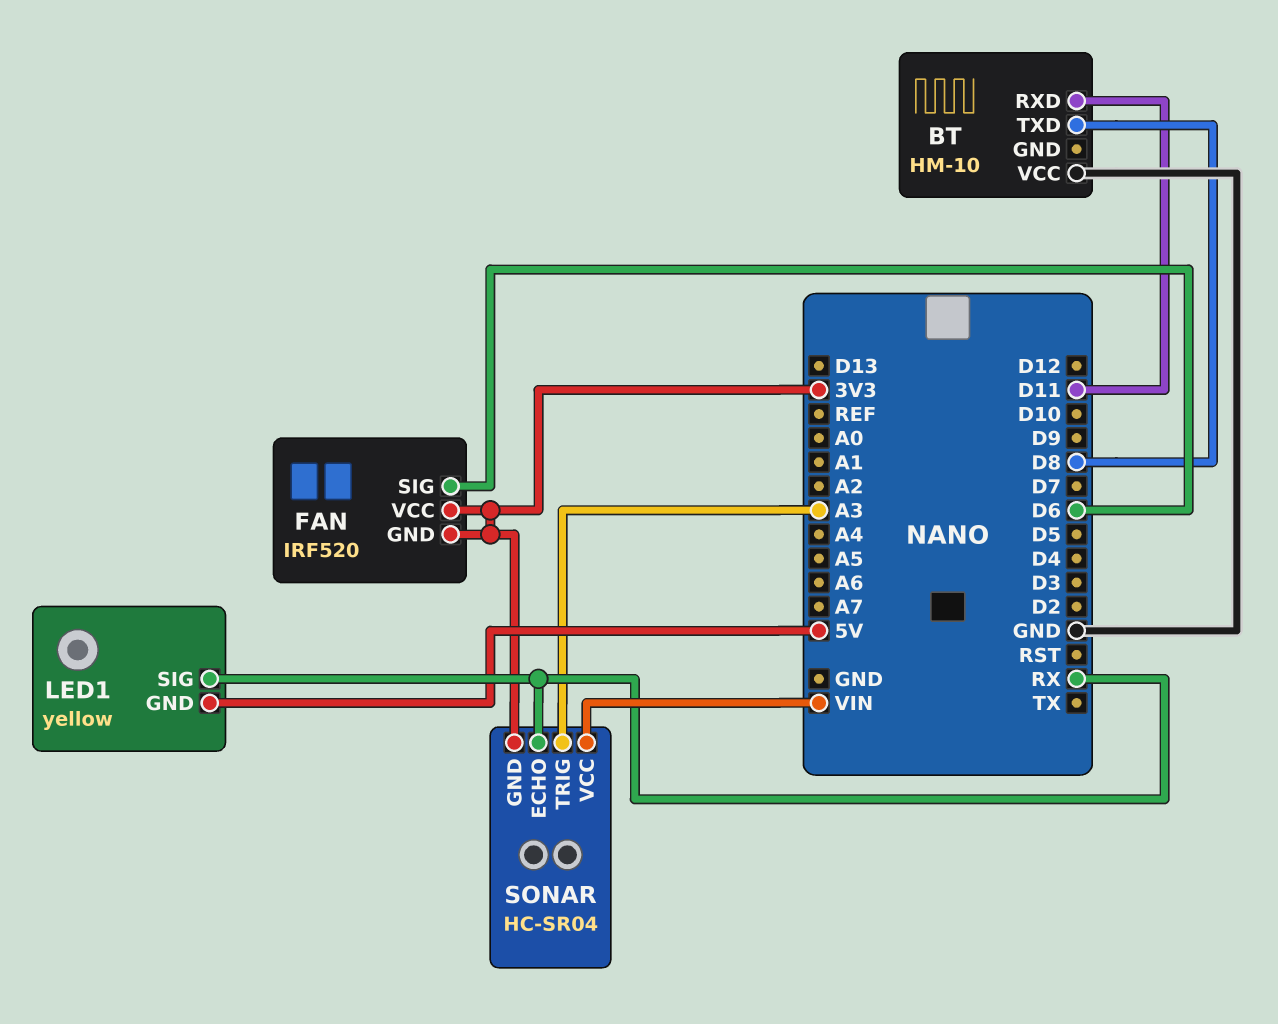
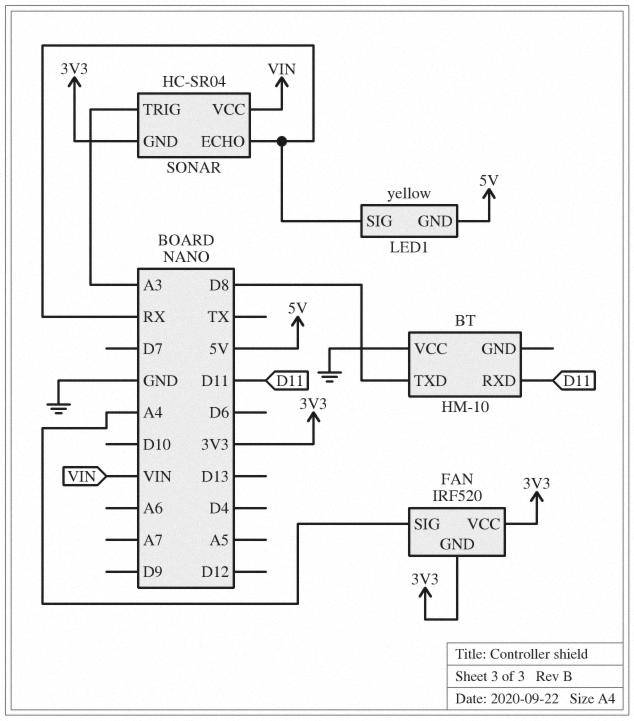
FAN pin SIG: D6 -> A4

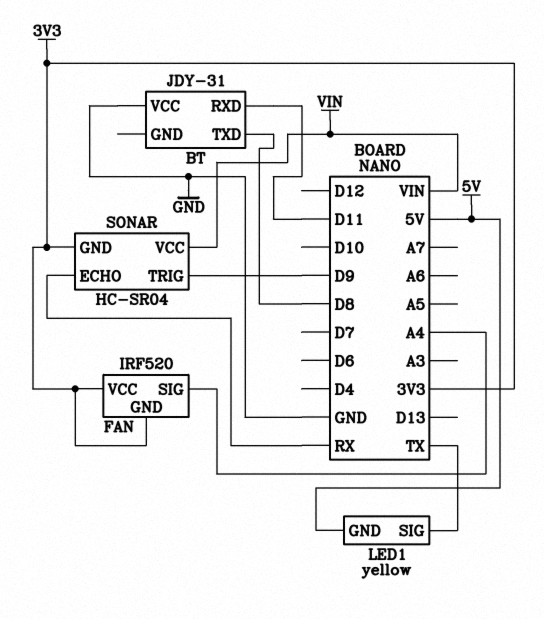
BT: HM-10 -> JDY-31
LED1 pin SIG: RX -> TX
SONAR pin TRIG: A3 -> D9

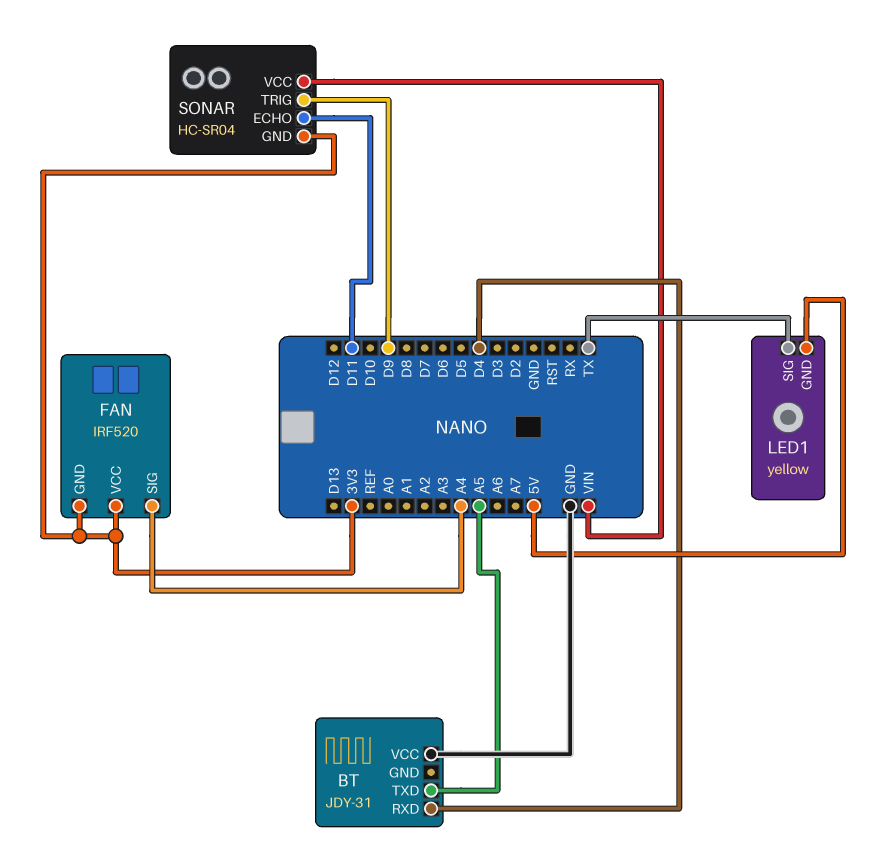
BT pin RXD: D11 -> D4
BT pin TXD: D8 -> A5
SONAR pin ECHO: RX -> D11

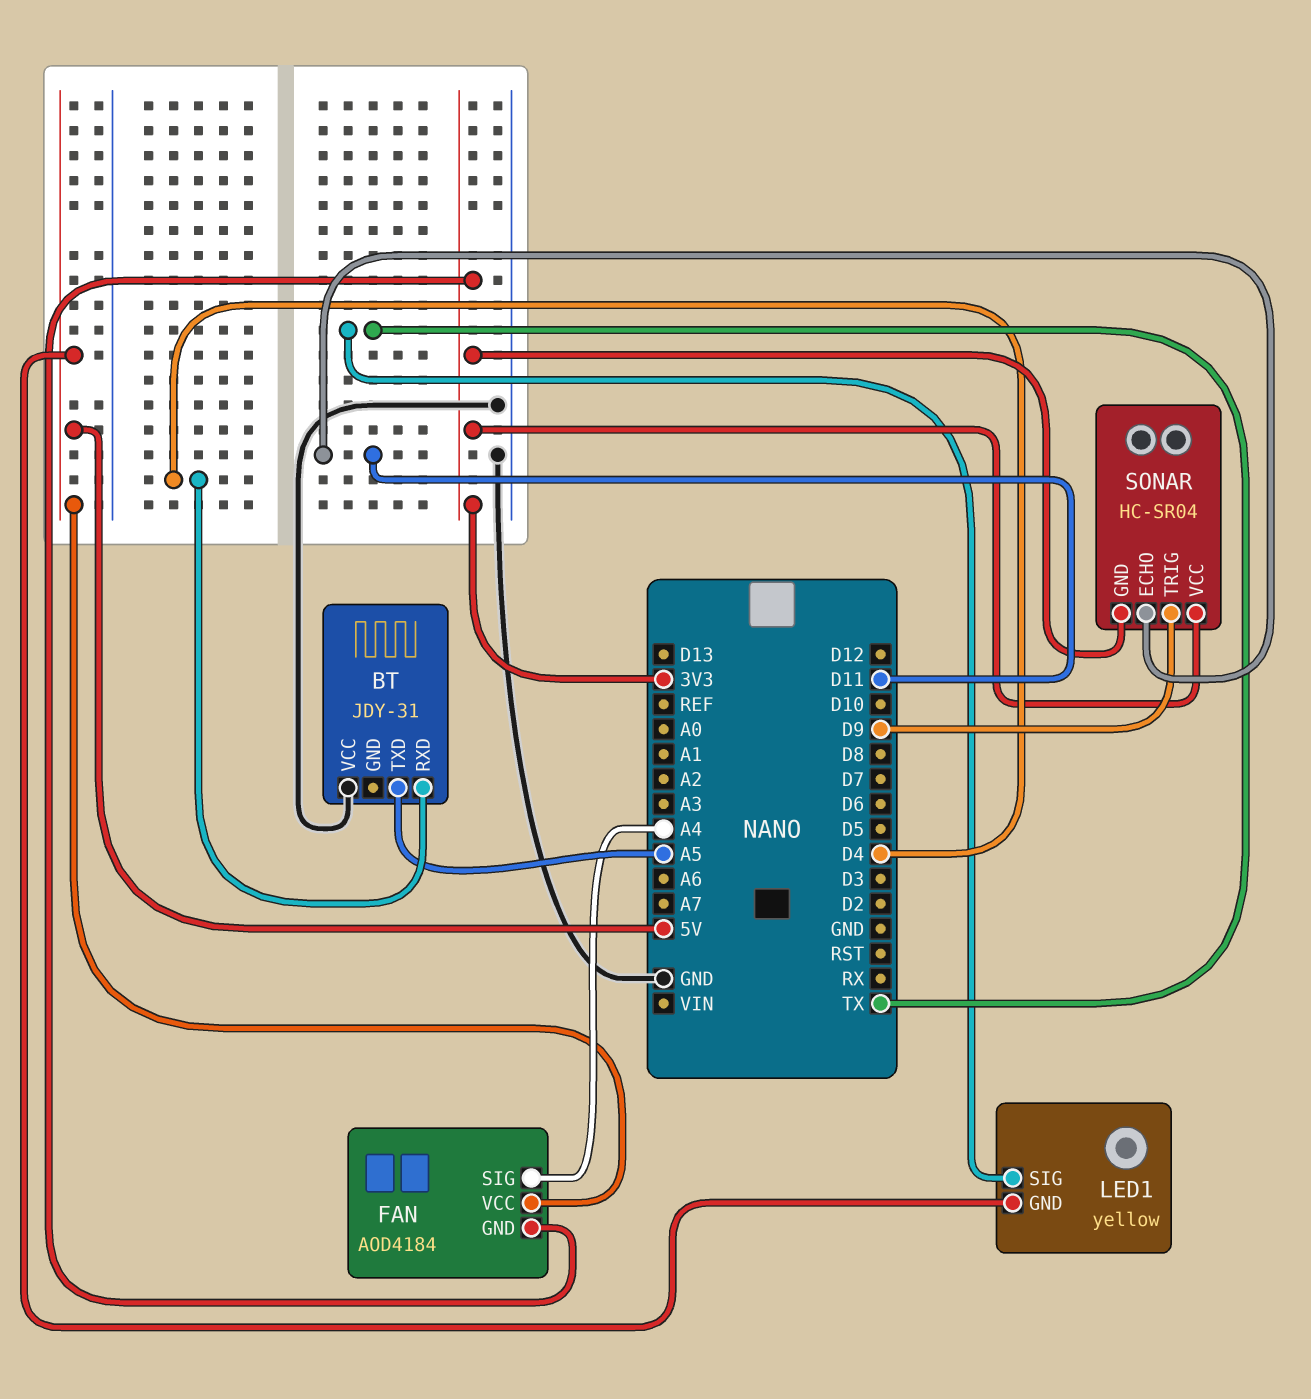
FAN: IRF520 -> AOD4184
FAN pin VCC: 3V3 -> 5V
SONAR pin VCC: VIN -> 3V3

